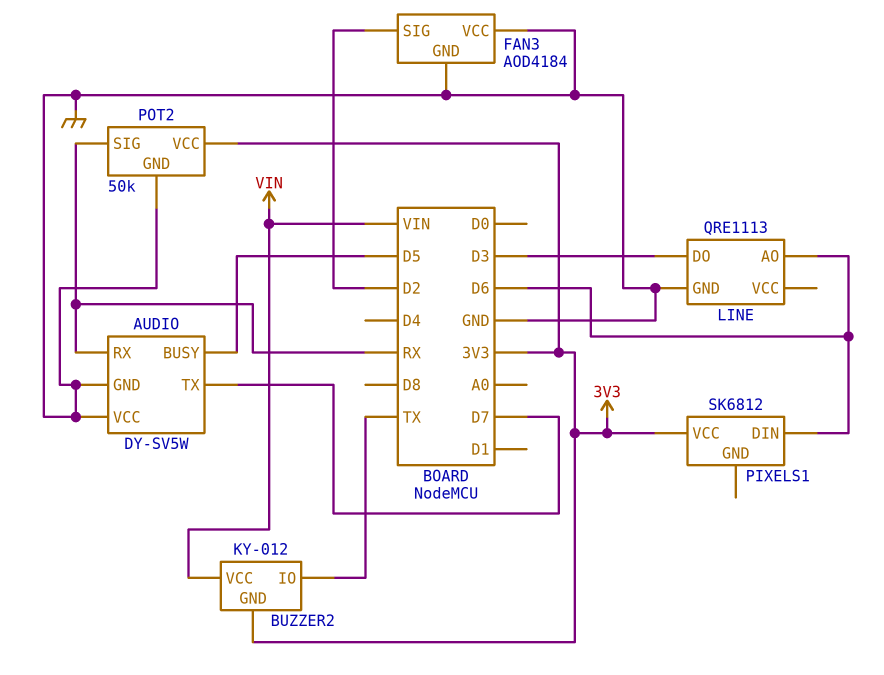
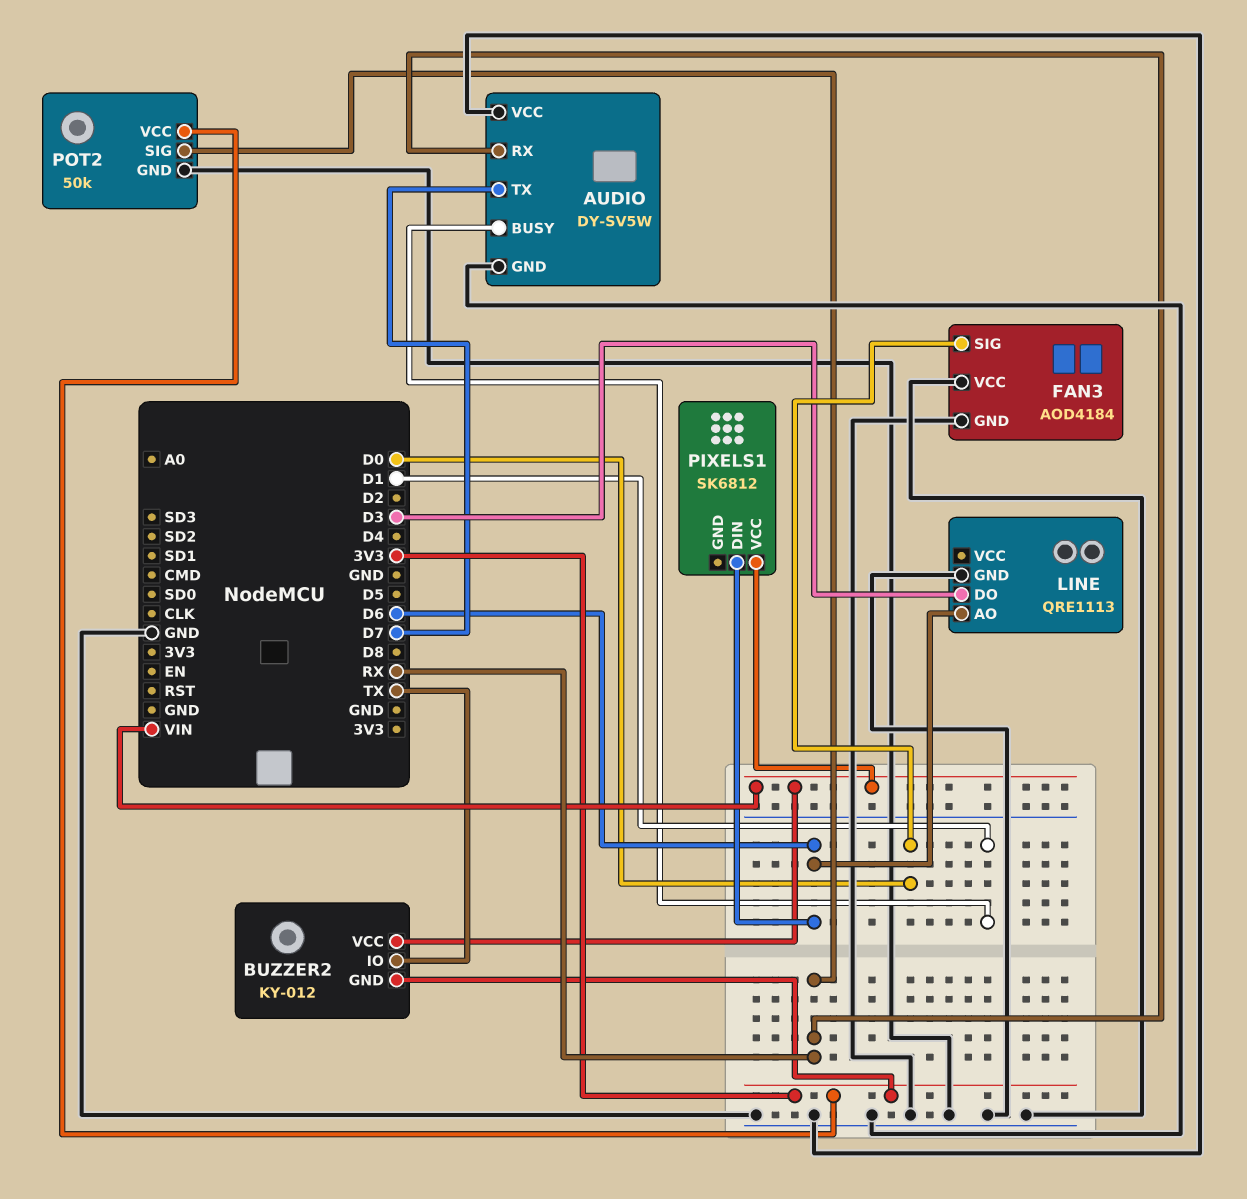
AUDIO pin BUSY: D5 -> D1
FAN3 pin SIG: D2 -> D0
PIXELS1 pin VCC: 3V3 -> VIN

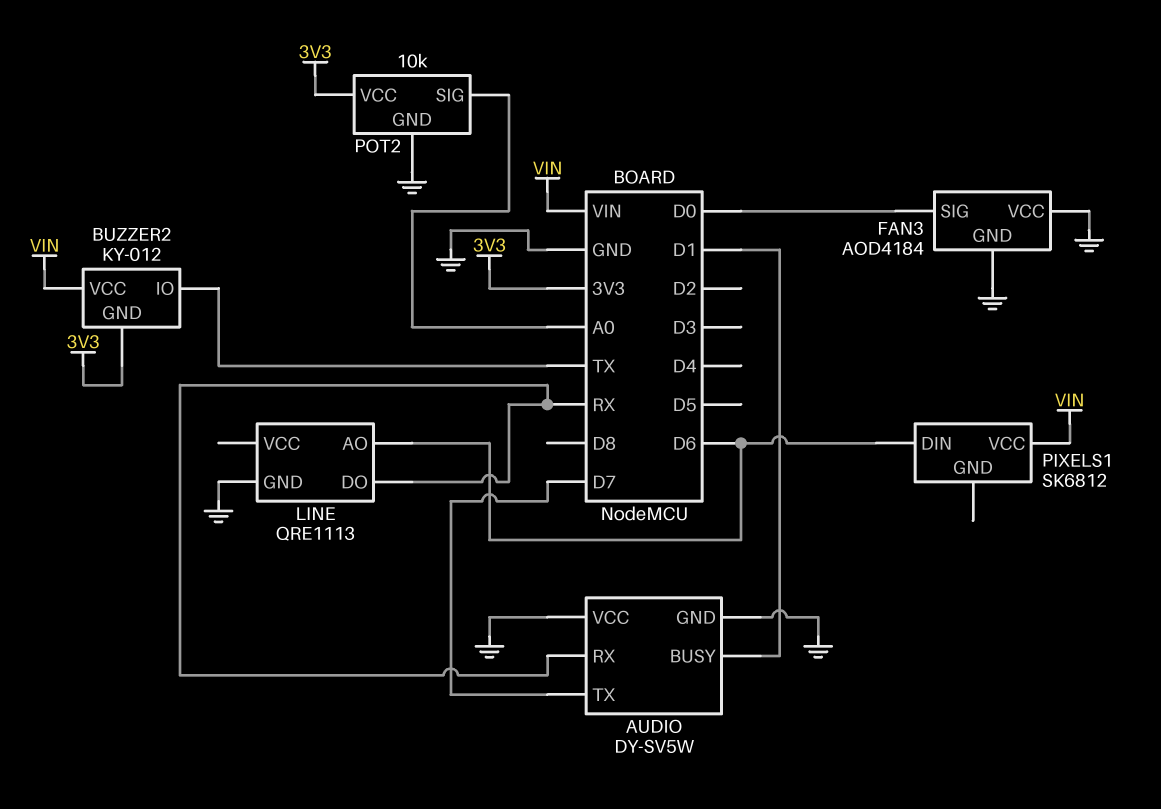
LINE pin DO: D3 -> RX
POT2: 50k -> 10k
POT2 pin SIG: RX -> A0

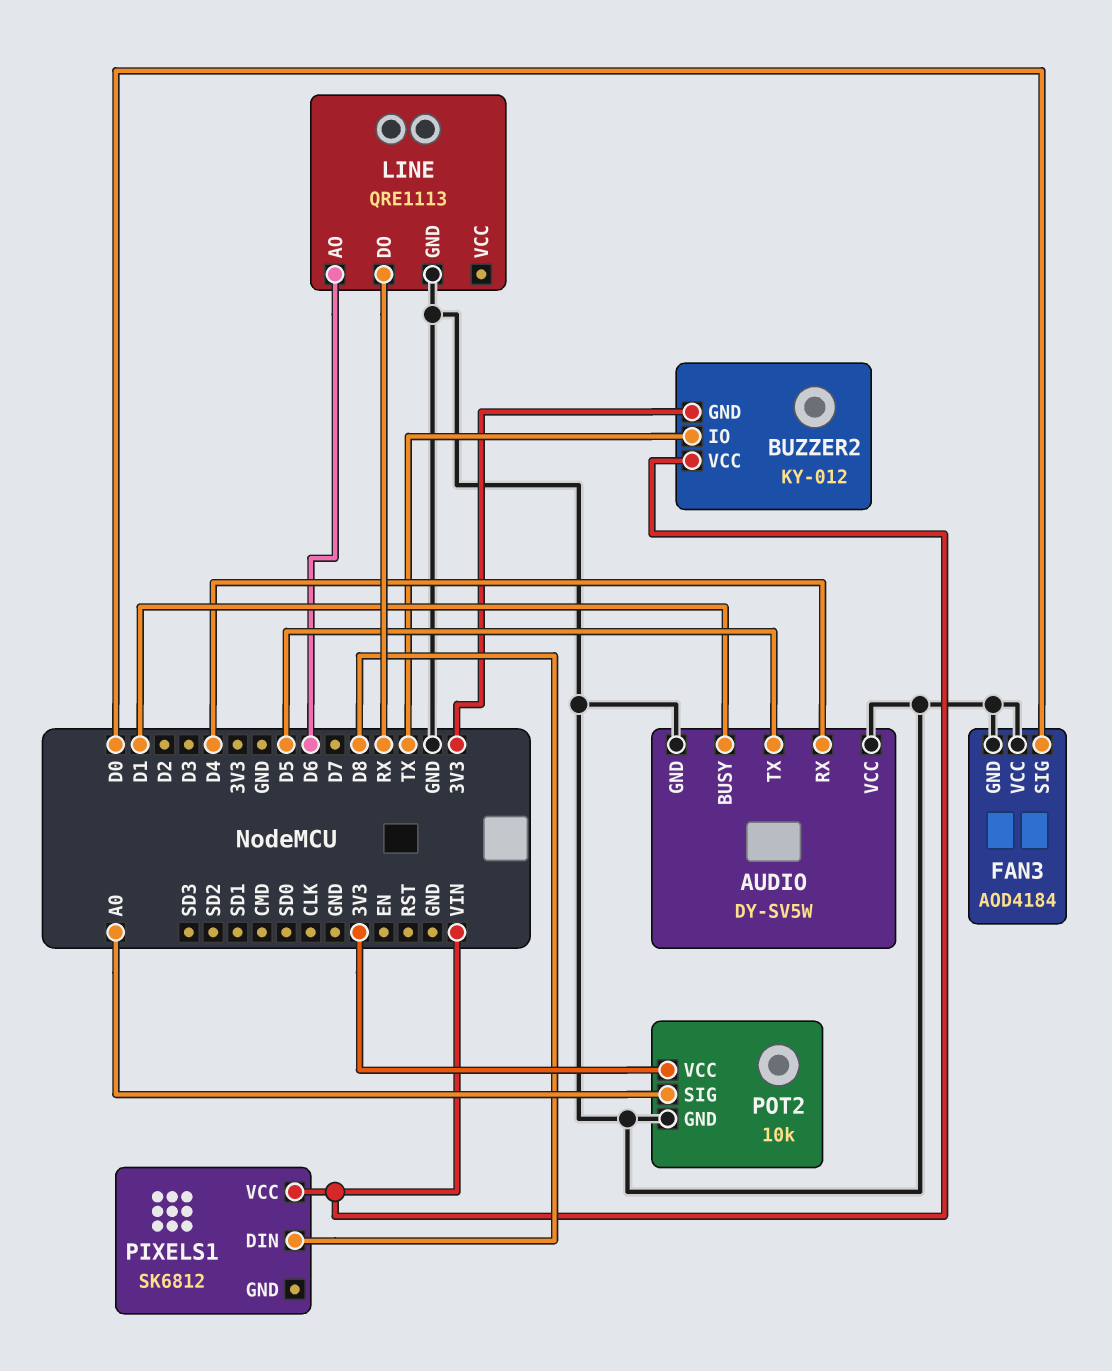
AUDIO pin RX: RX -> D4
AUDIO pin TX: D7 -> D5
PIXELS1 pin DIN: D6 -> D8

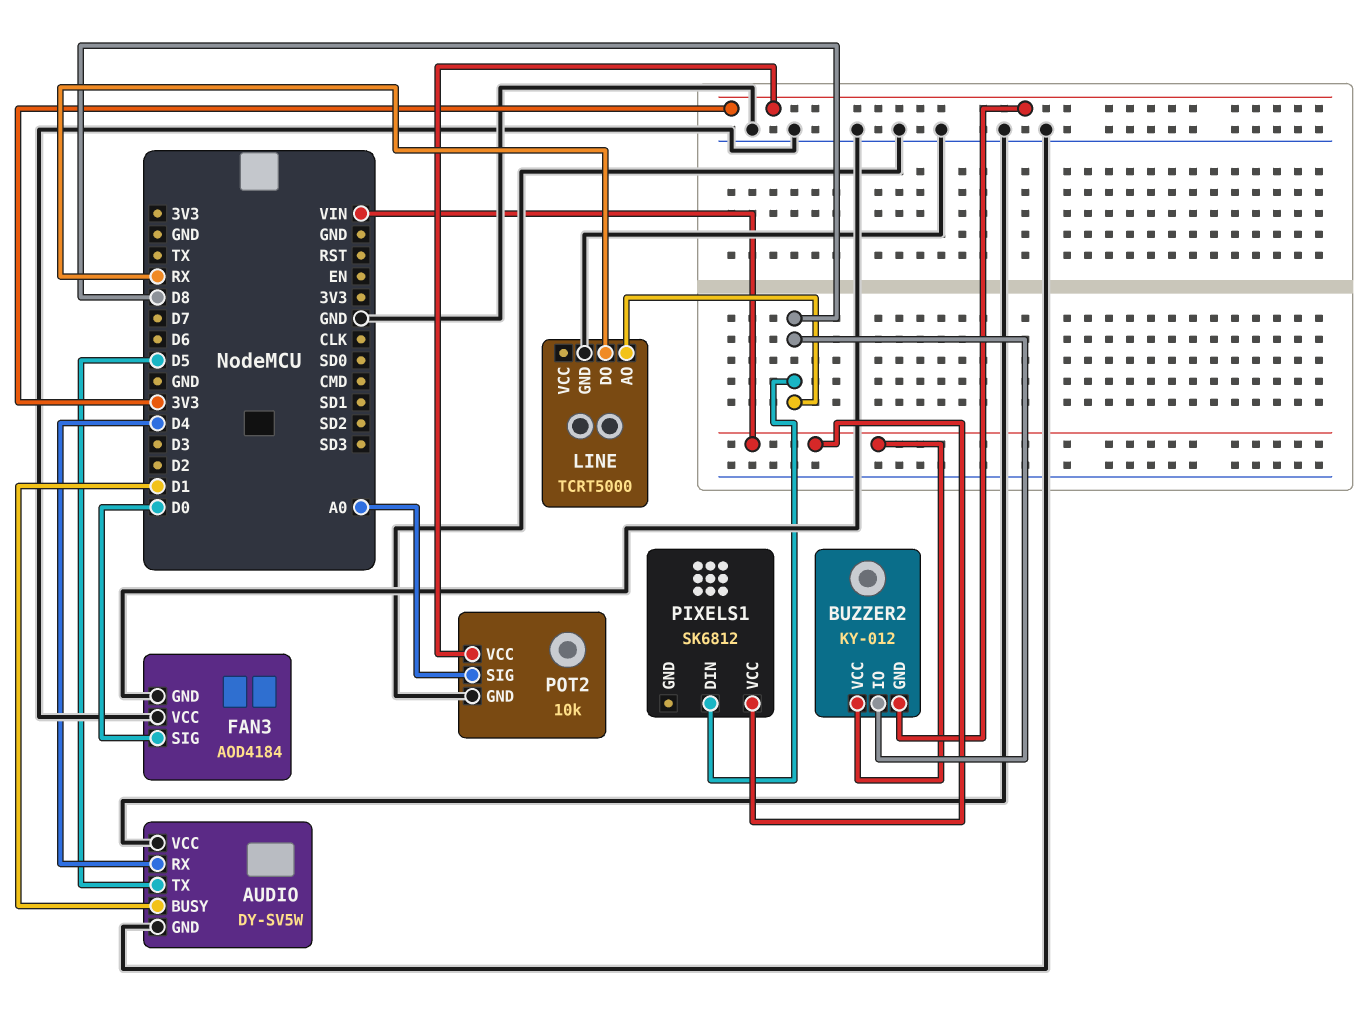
BUZZER2 pin IO: TX -> D8
LINE: QRE1113 -> TCRT5000
LINE pin AO: D6 -> D8

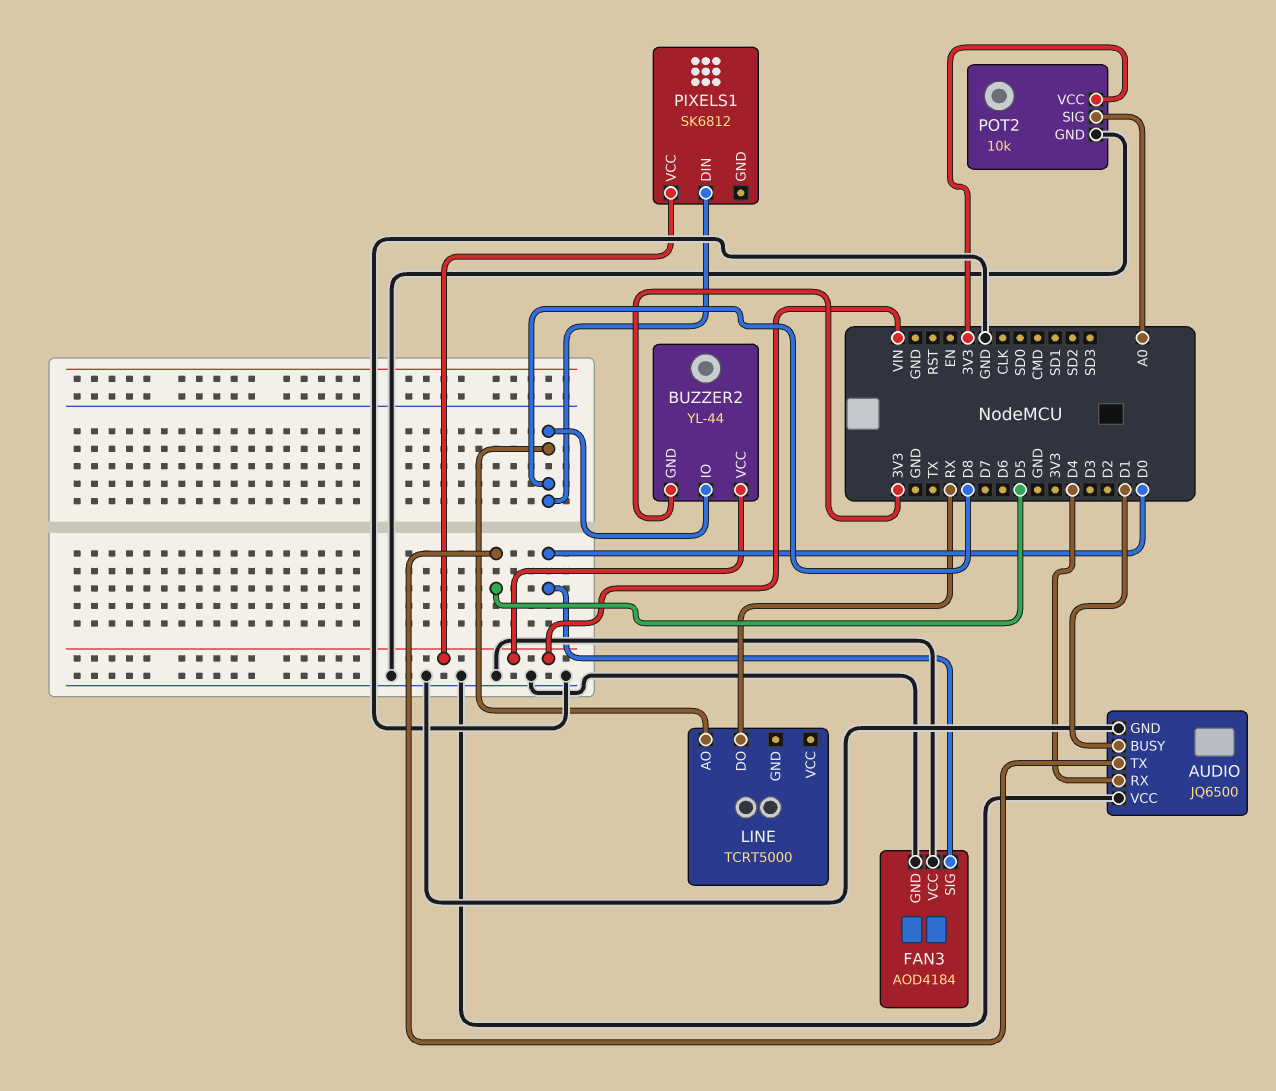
AUDIO: DY-SV5W -> JQ6500
BUZZER2: KY-012 -> YL-44
LINE pin GND: GND -> none

